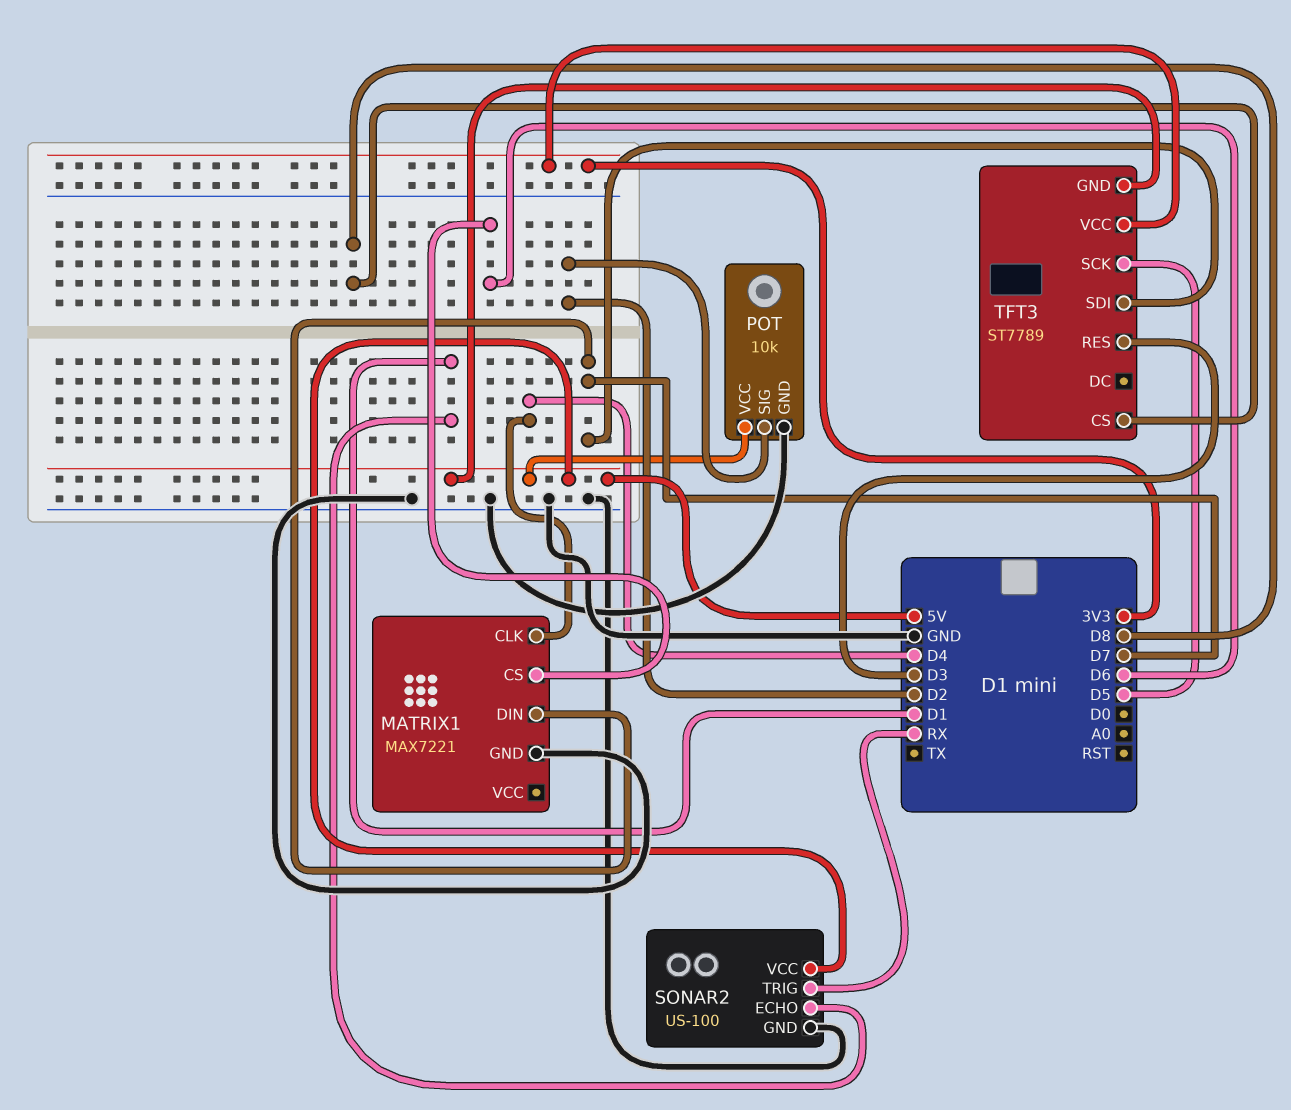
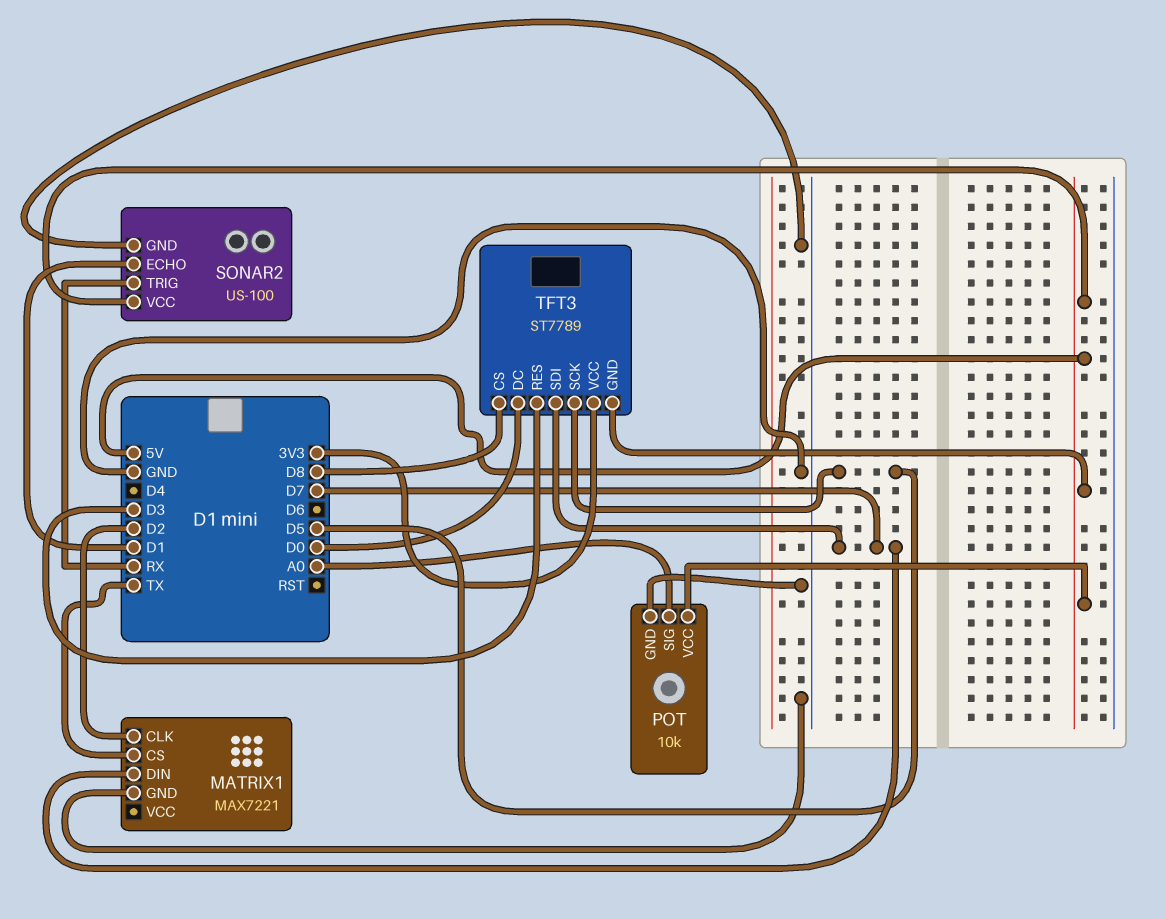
MATRIX1 pin CLK: D4 -> D2
MATRIX1 pin CS: D6 -> TX
POT pin SIG: D2 -> A0
TFT3 pin DC: none -> D0

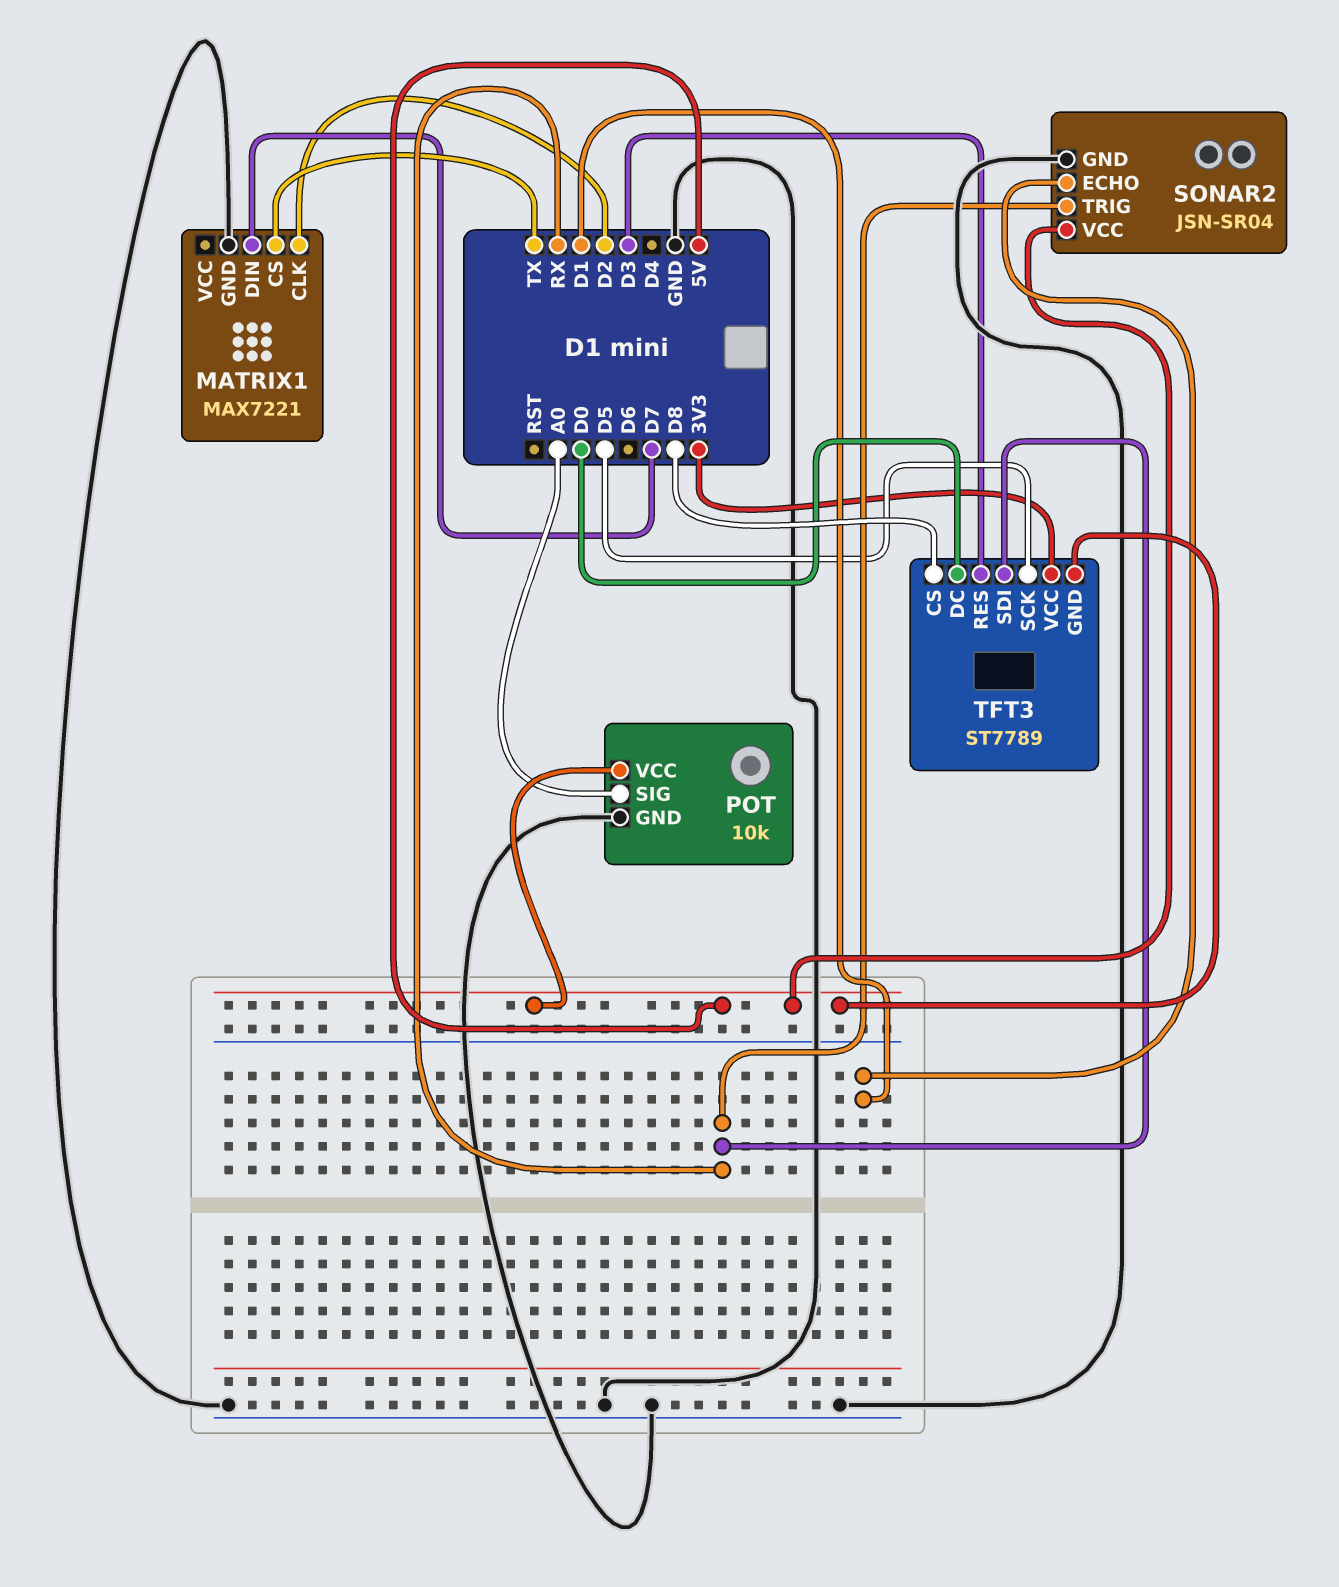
SONAR2: US-100 -> JSN-SR04
TFT3 pin SDI: D7 -> RX

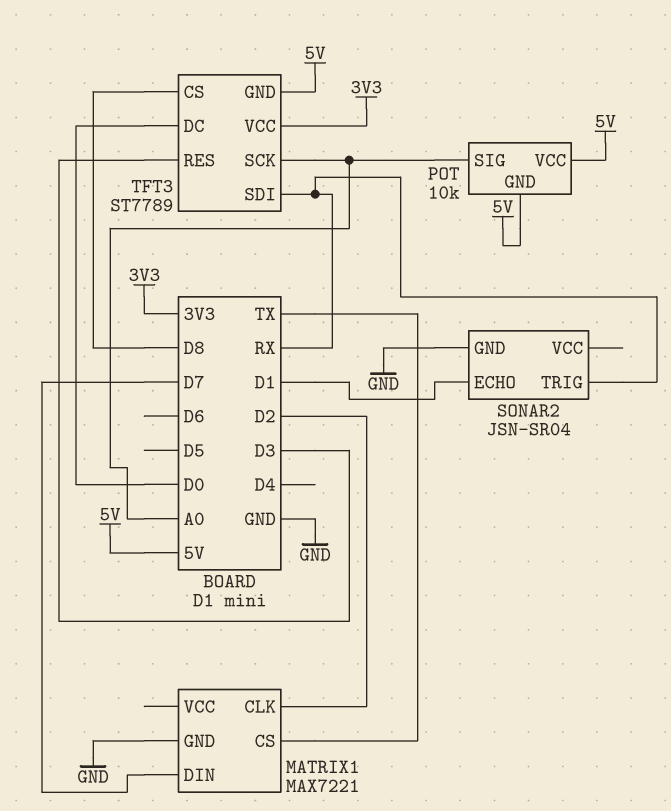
POT pin GND: GND -> 5V
SONAR2 pin VCC: 5V -> none
TFT3 pin SCK: D5 -> A0

